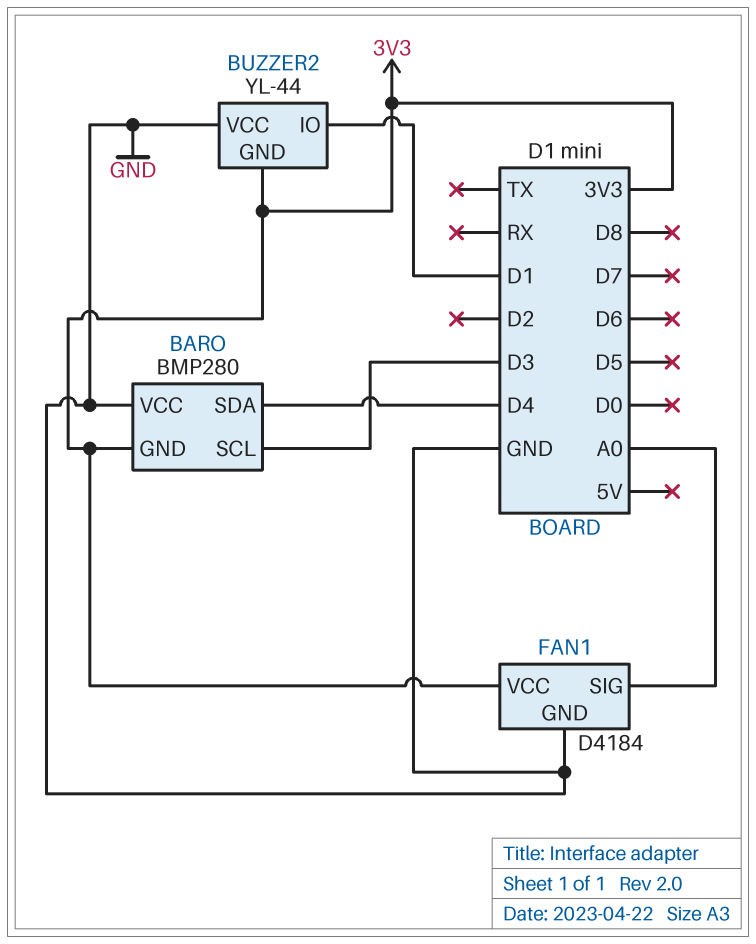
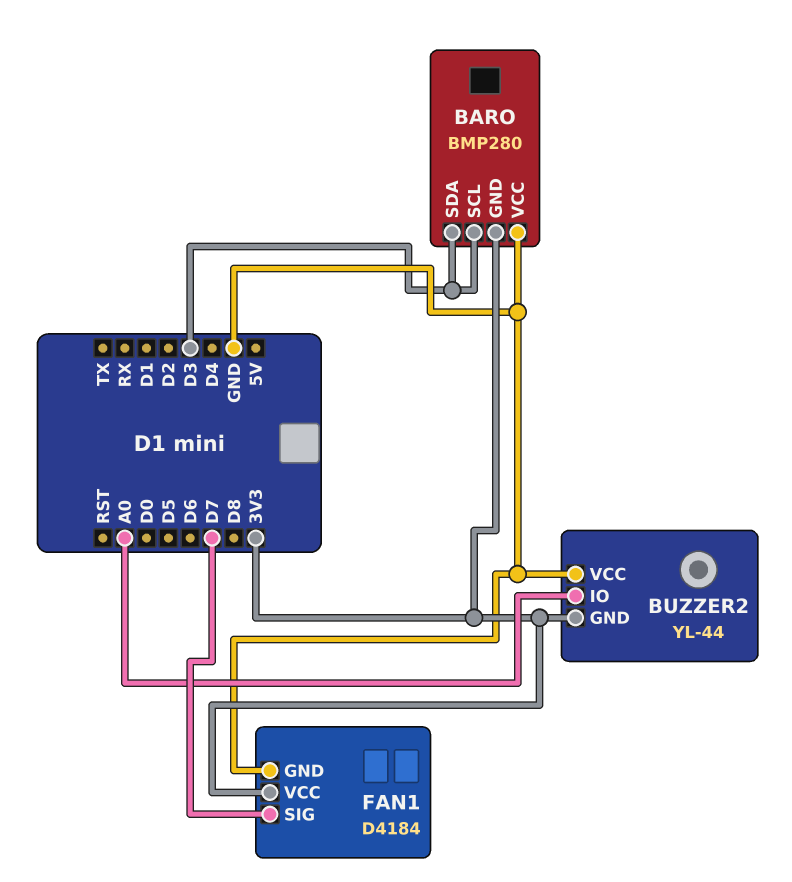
BARO pin SDA: D4 -> D3
BUZZER2 pin IO: D1 -> A0
FAN1 pin SIG: A0 -> D7

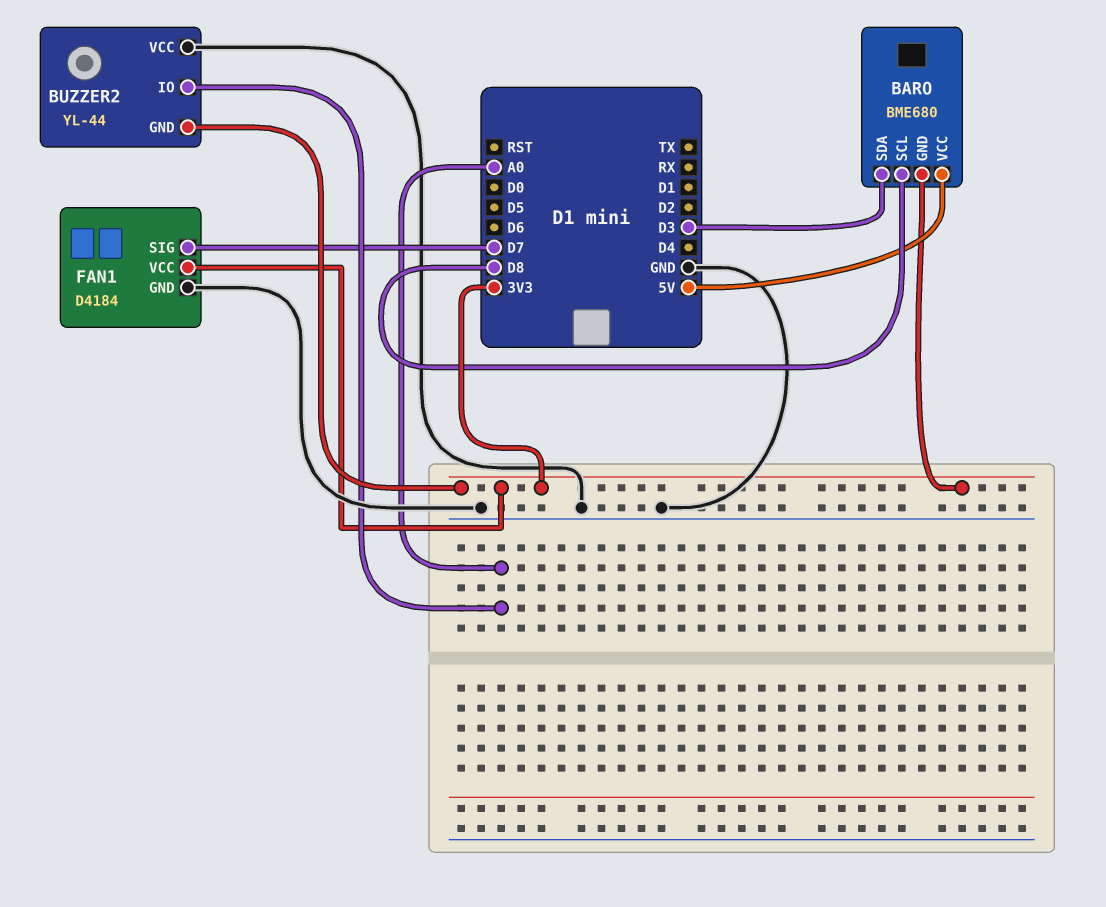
BARO: BMP280 -> BME680
BARO pin SCL: D3 -> D8
BARO pin VCC: GND -> 5V

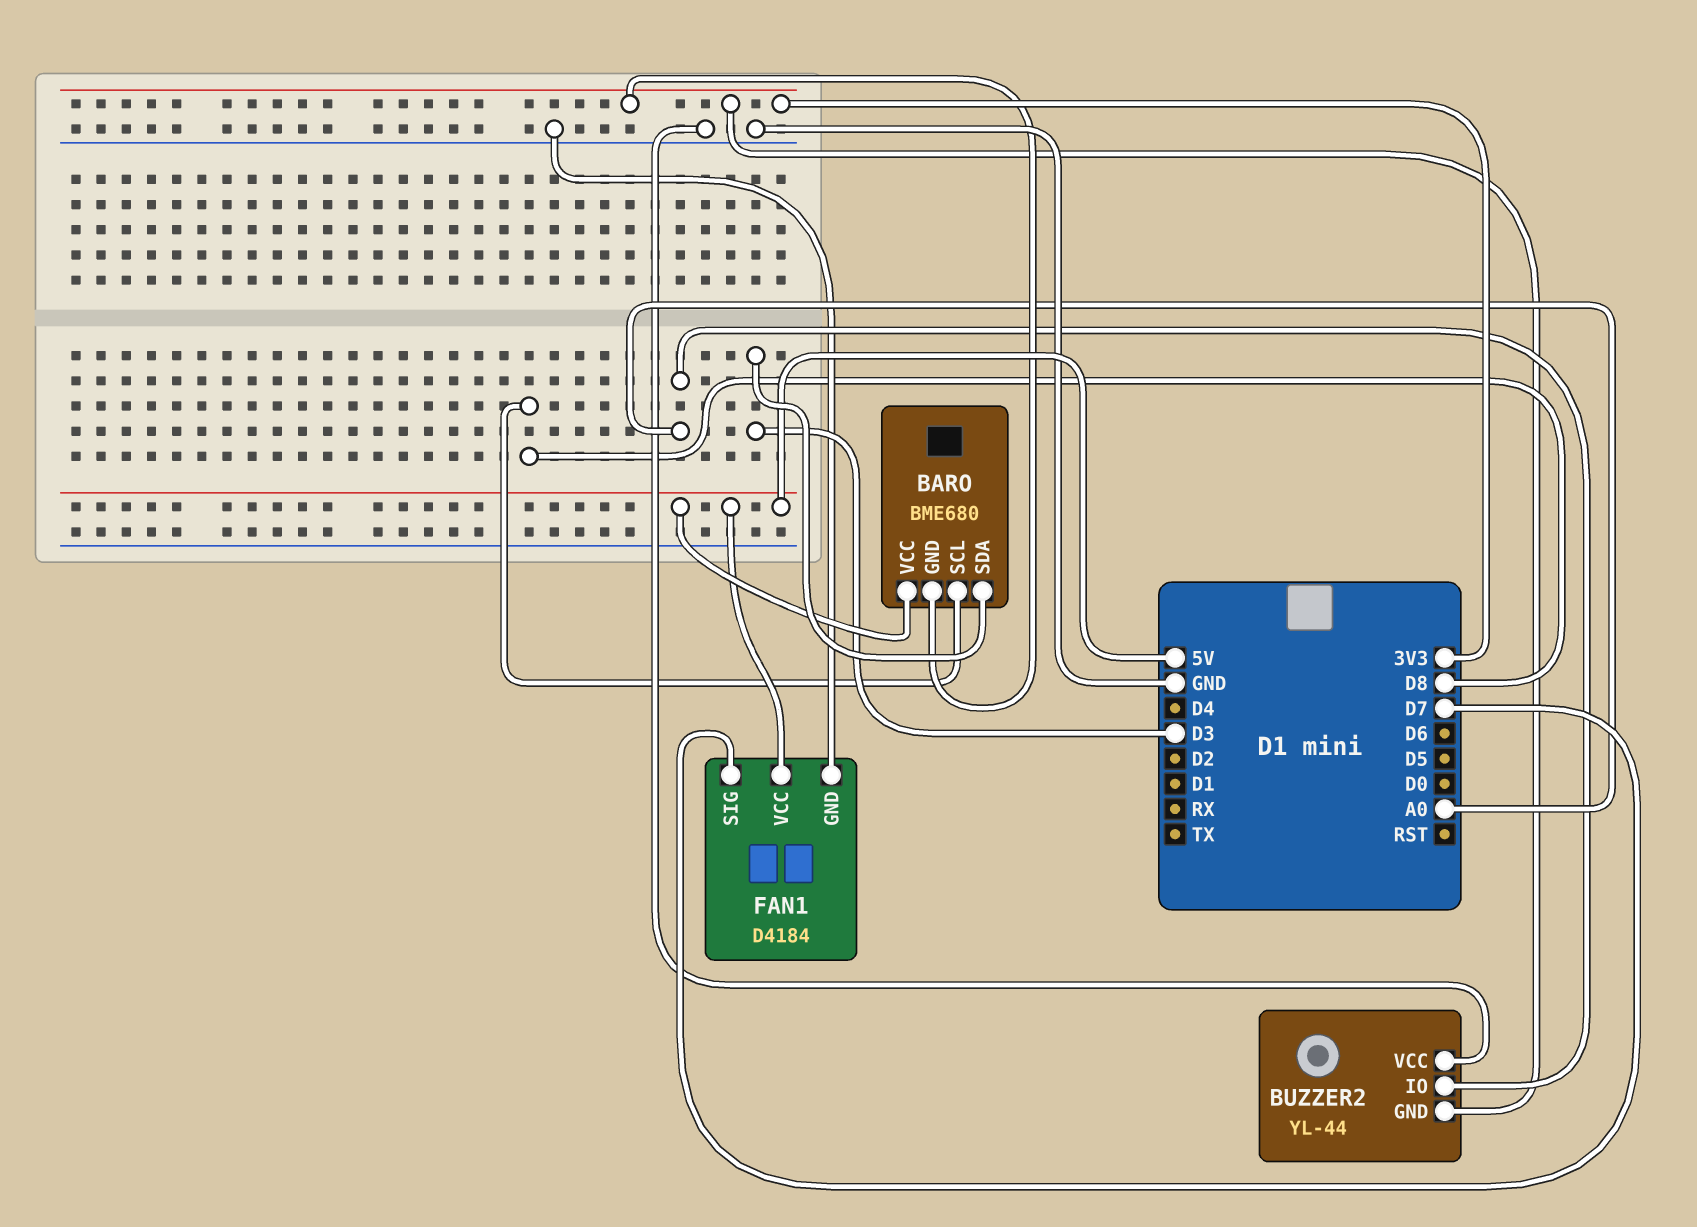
FAN1 pin VCC: 3V3 -> 5V

